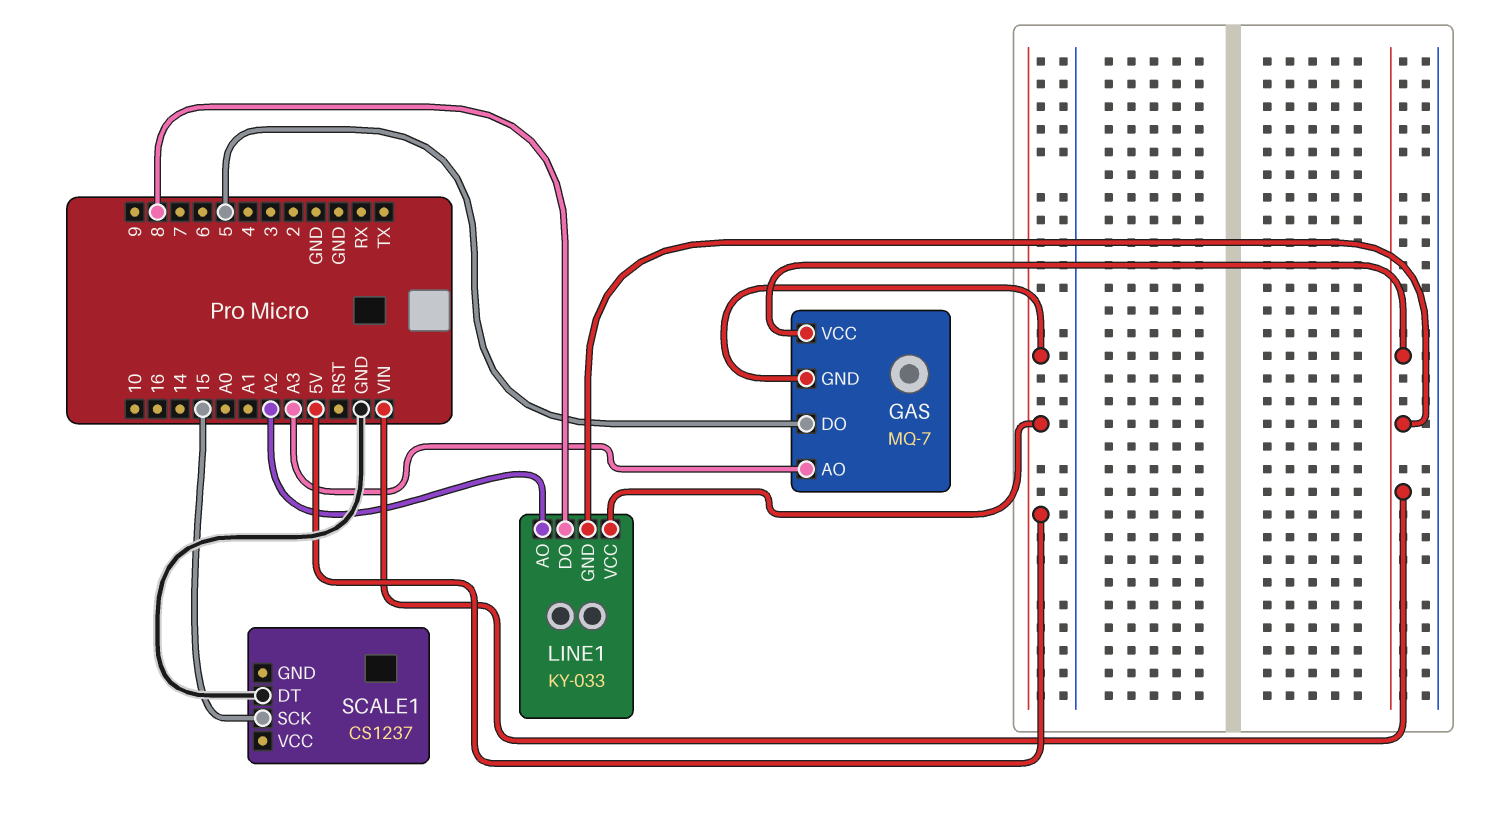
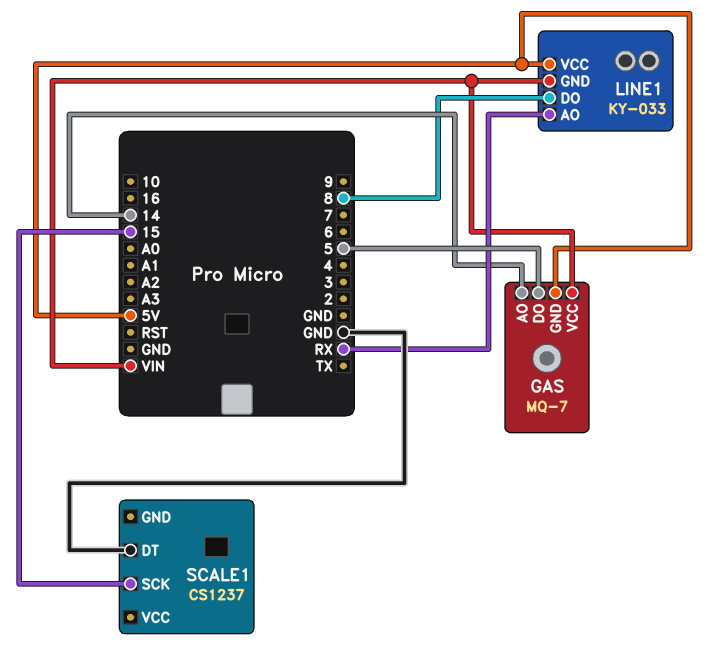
GAS pin AO: A3 -> 14
LINE1 pin AO: A2 -> RX

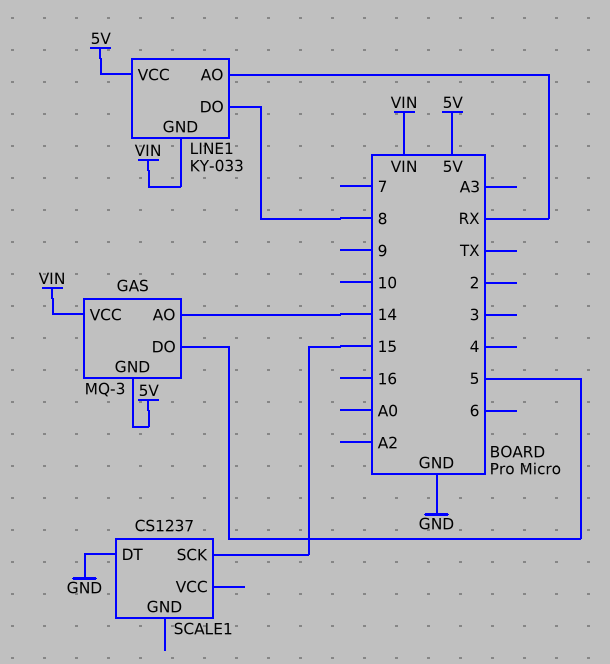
GAS: MQ-7 -> MQ-3

